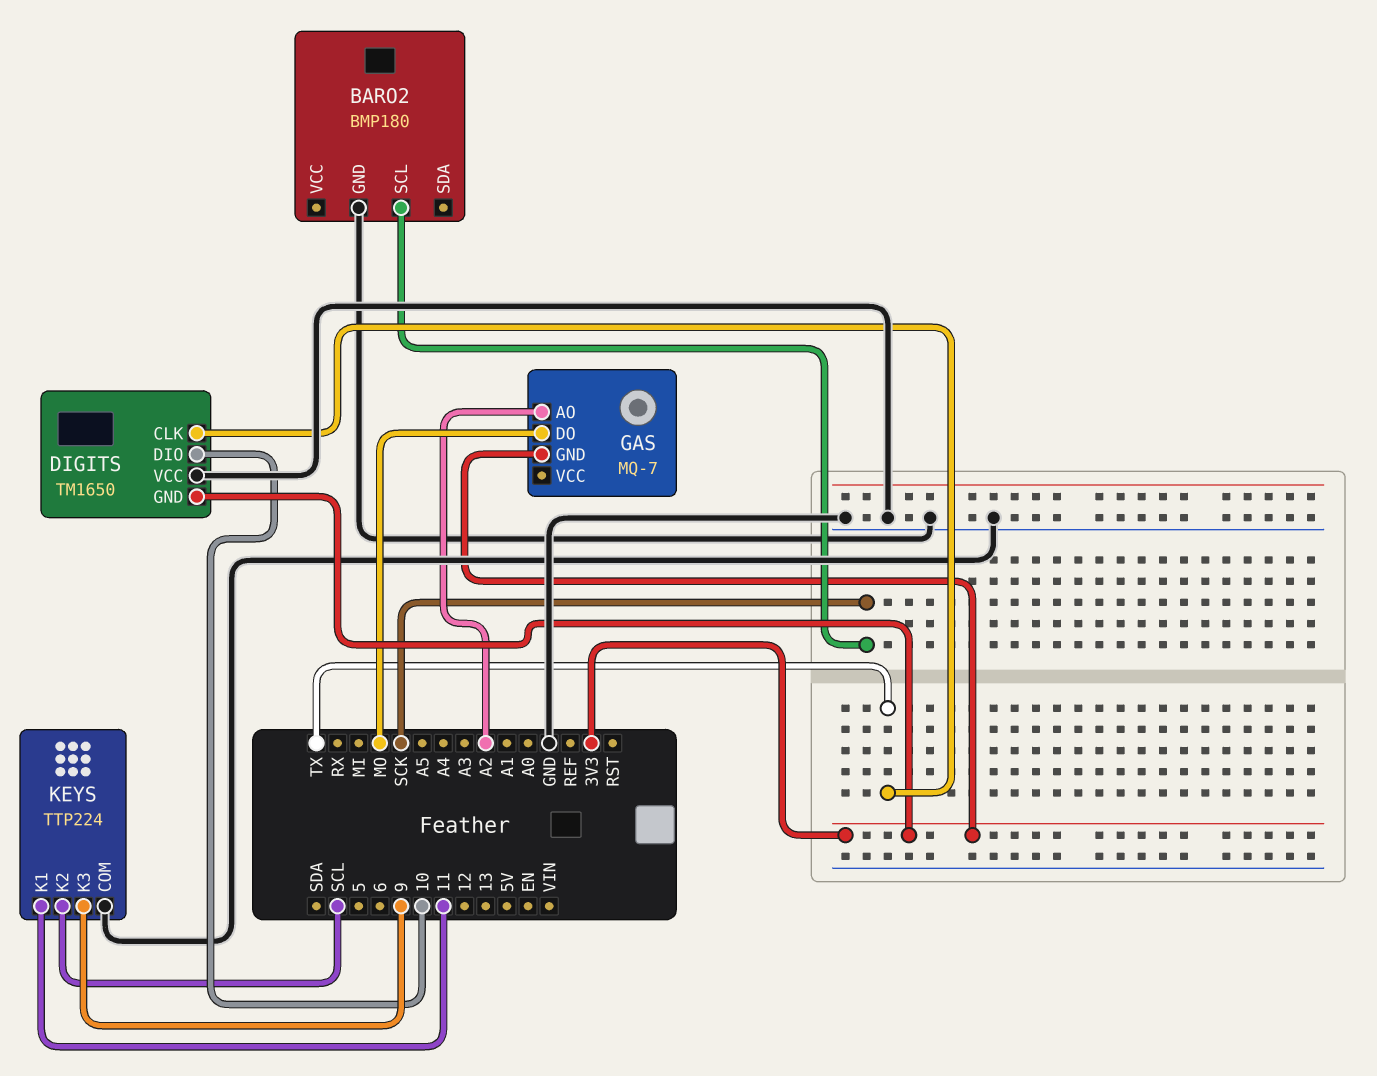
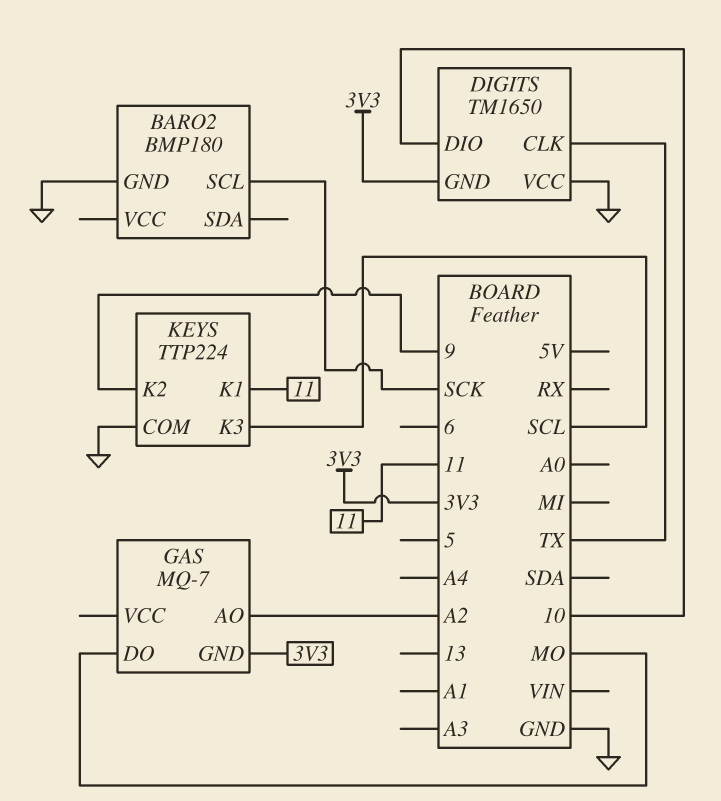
KEYS pin K2: SCL -> 9
KEYS pin K3: 9 -> SCL

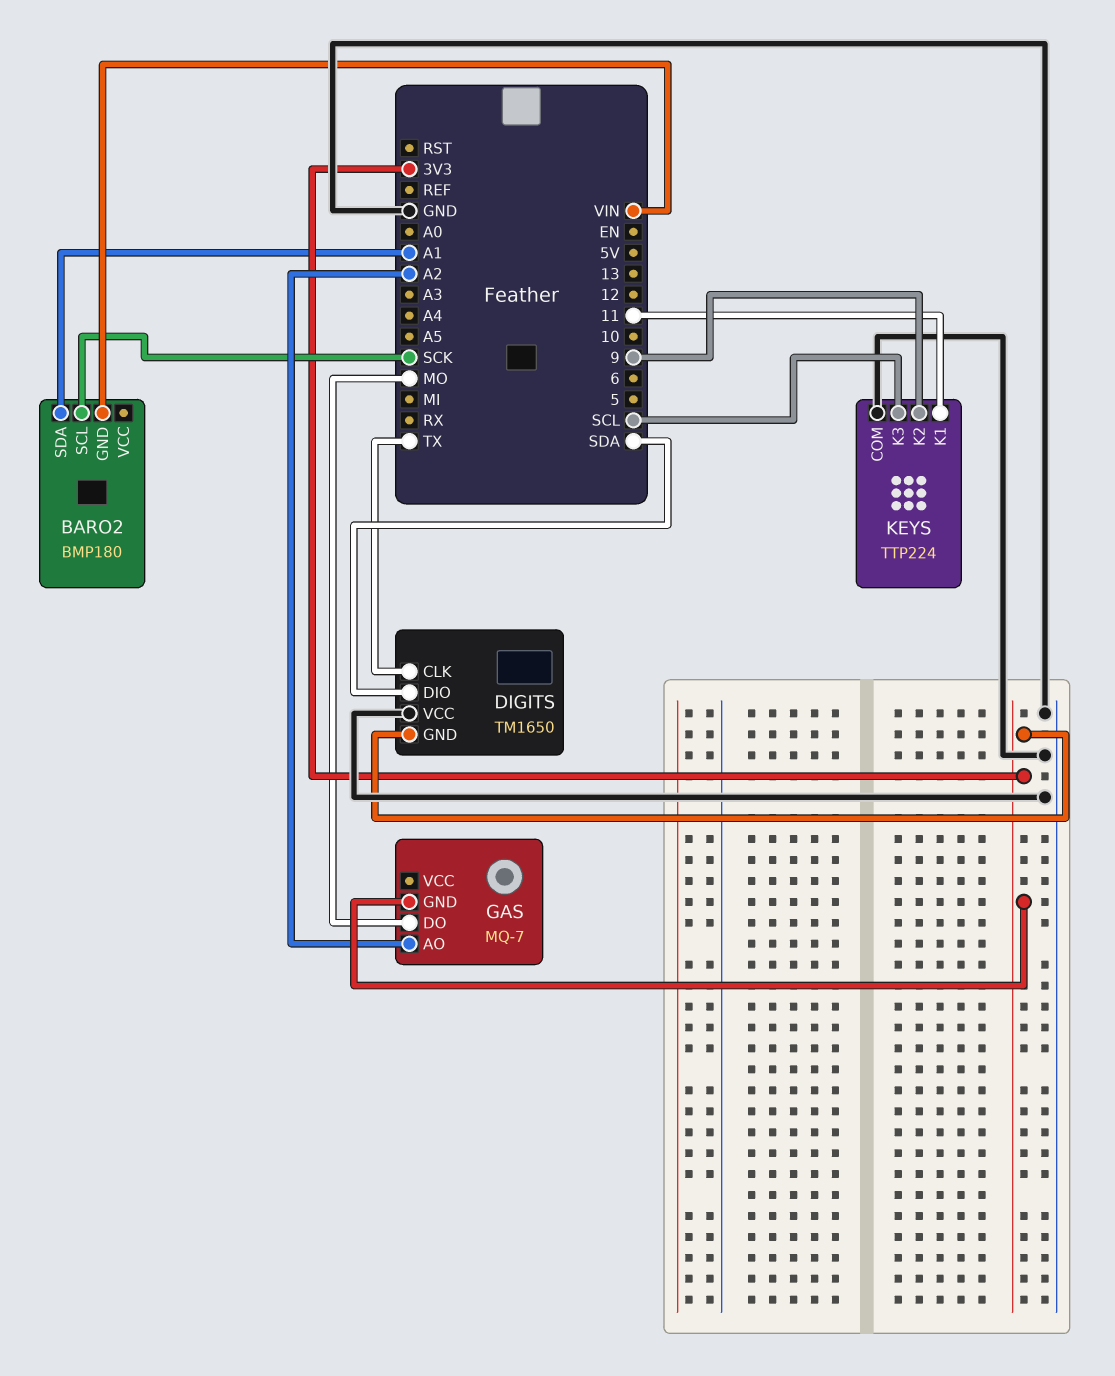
BARO2 pin GND: GND -> VIN
BARO2 pin SDA: none -> A1
DIGITS pin DIO: 10 -> SDA

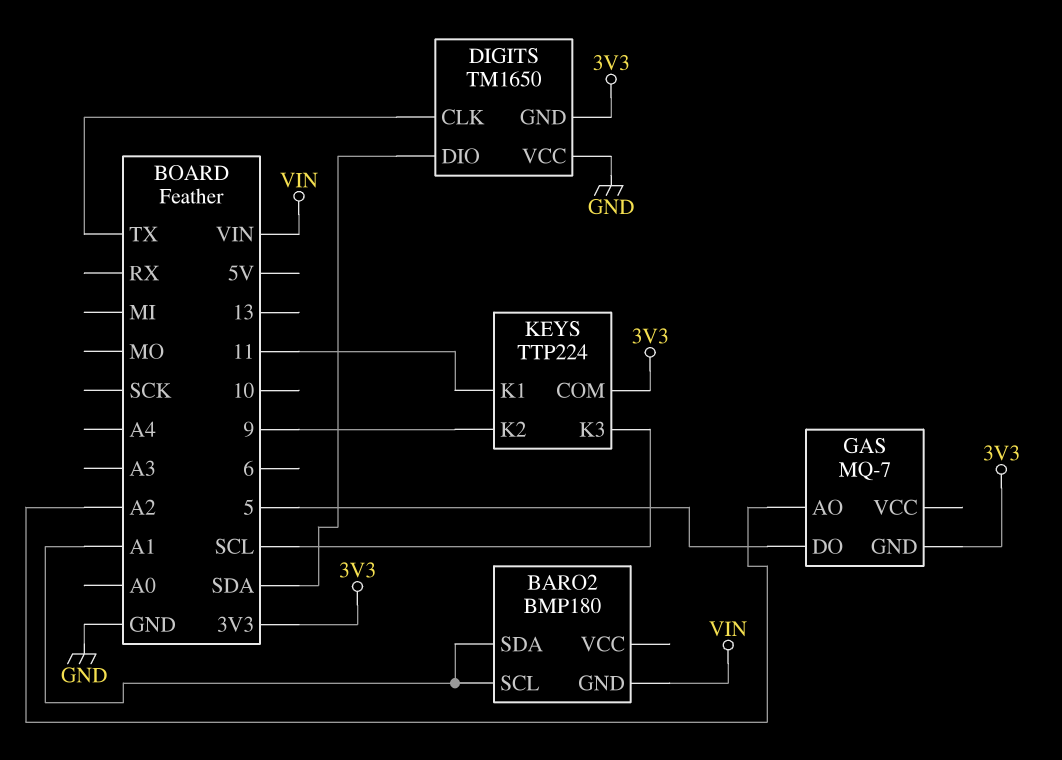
BARO2 pin SCL: SCK -> A1
GAS pin DO: MO -> 5
KEYS pin COM: GND -> 3V3

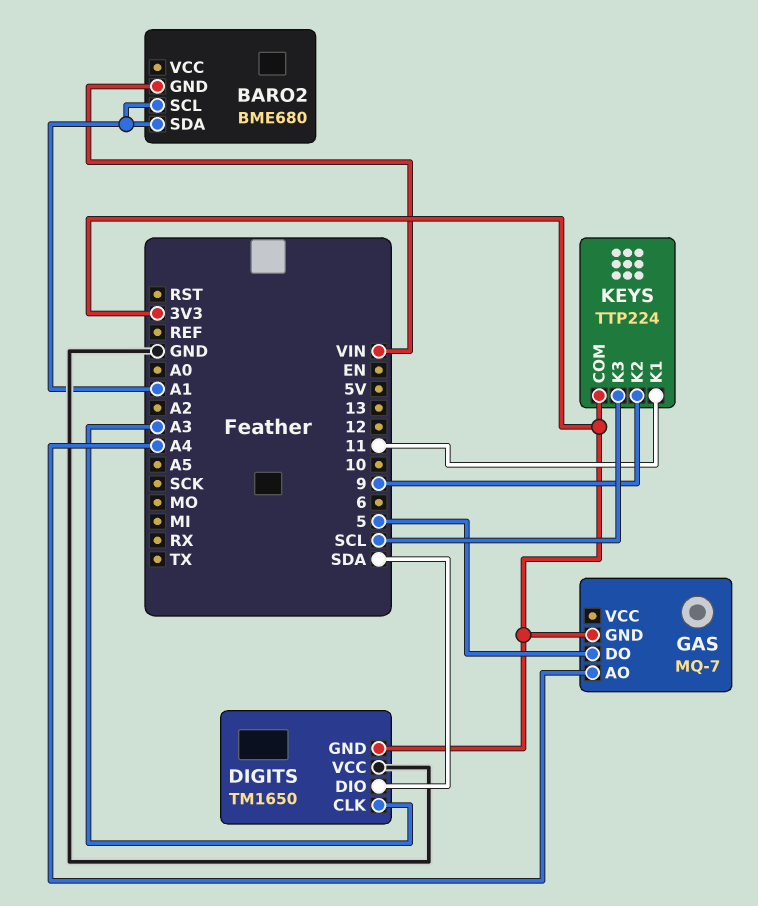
BARO2: BMP180 -> BME680
DIGITS pin CLK: TX -> A3
GAS pin AO: A2 -> A4

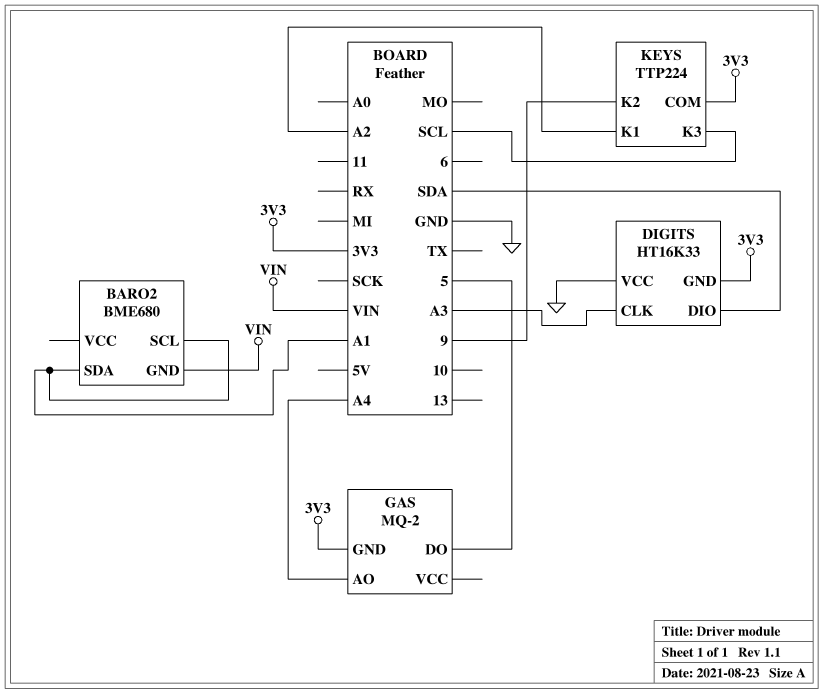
DIGITS: TM1650 -> HT16K33
GAS: MQ-7 -> MQ-2
KEYS pin K1: 11 -> A2

